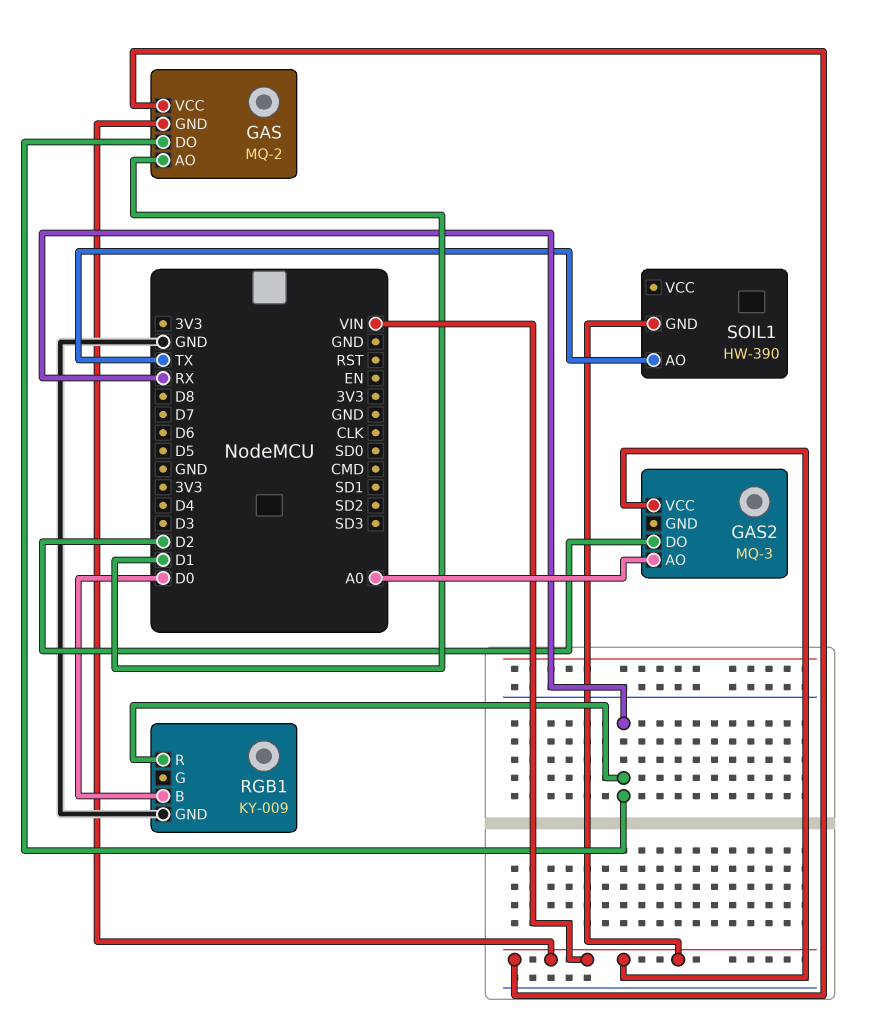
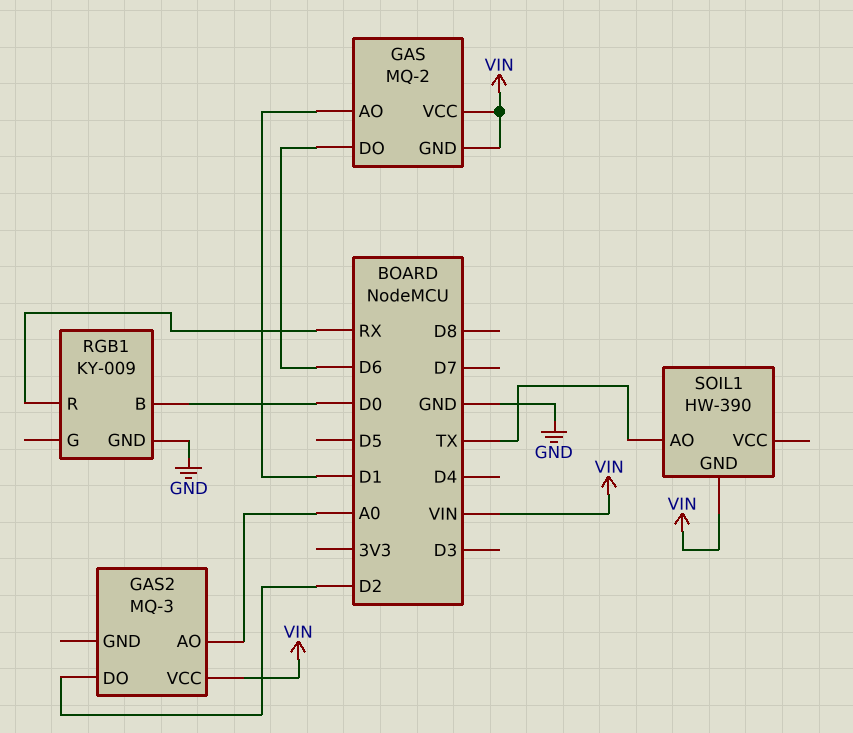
GAS pin DO: RX -> D6

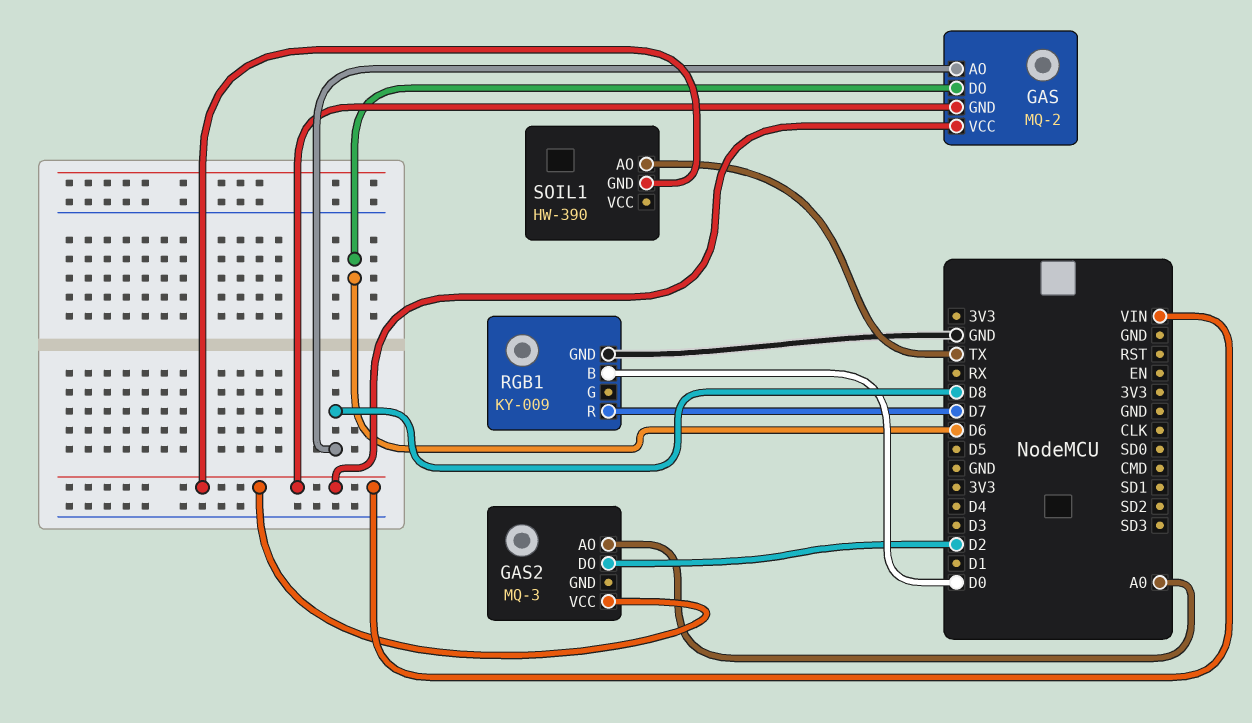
GAS pin AO: D1 -> D8
RGB1 pin R: RX -> D7

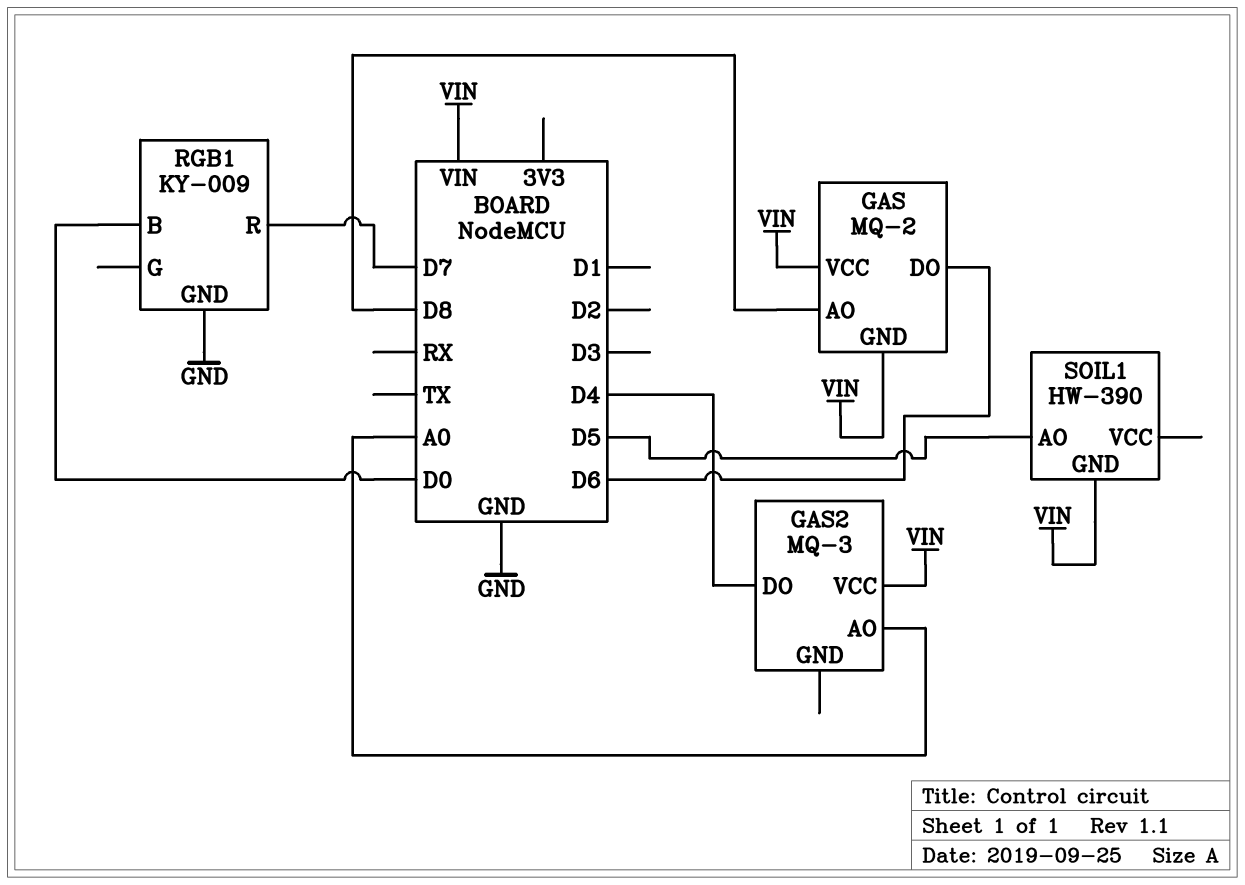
GAS2 pin DO: D2 -> D4
SOIL1 pin AO: TX -> D5

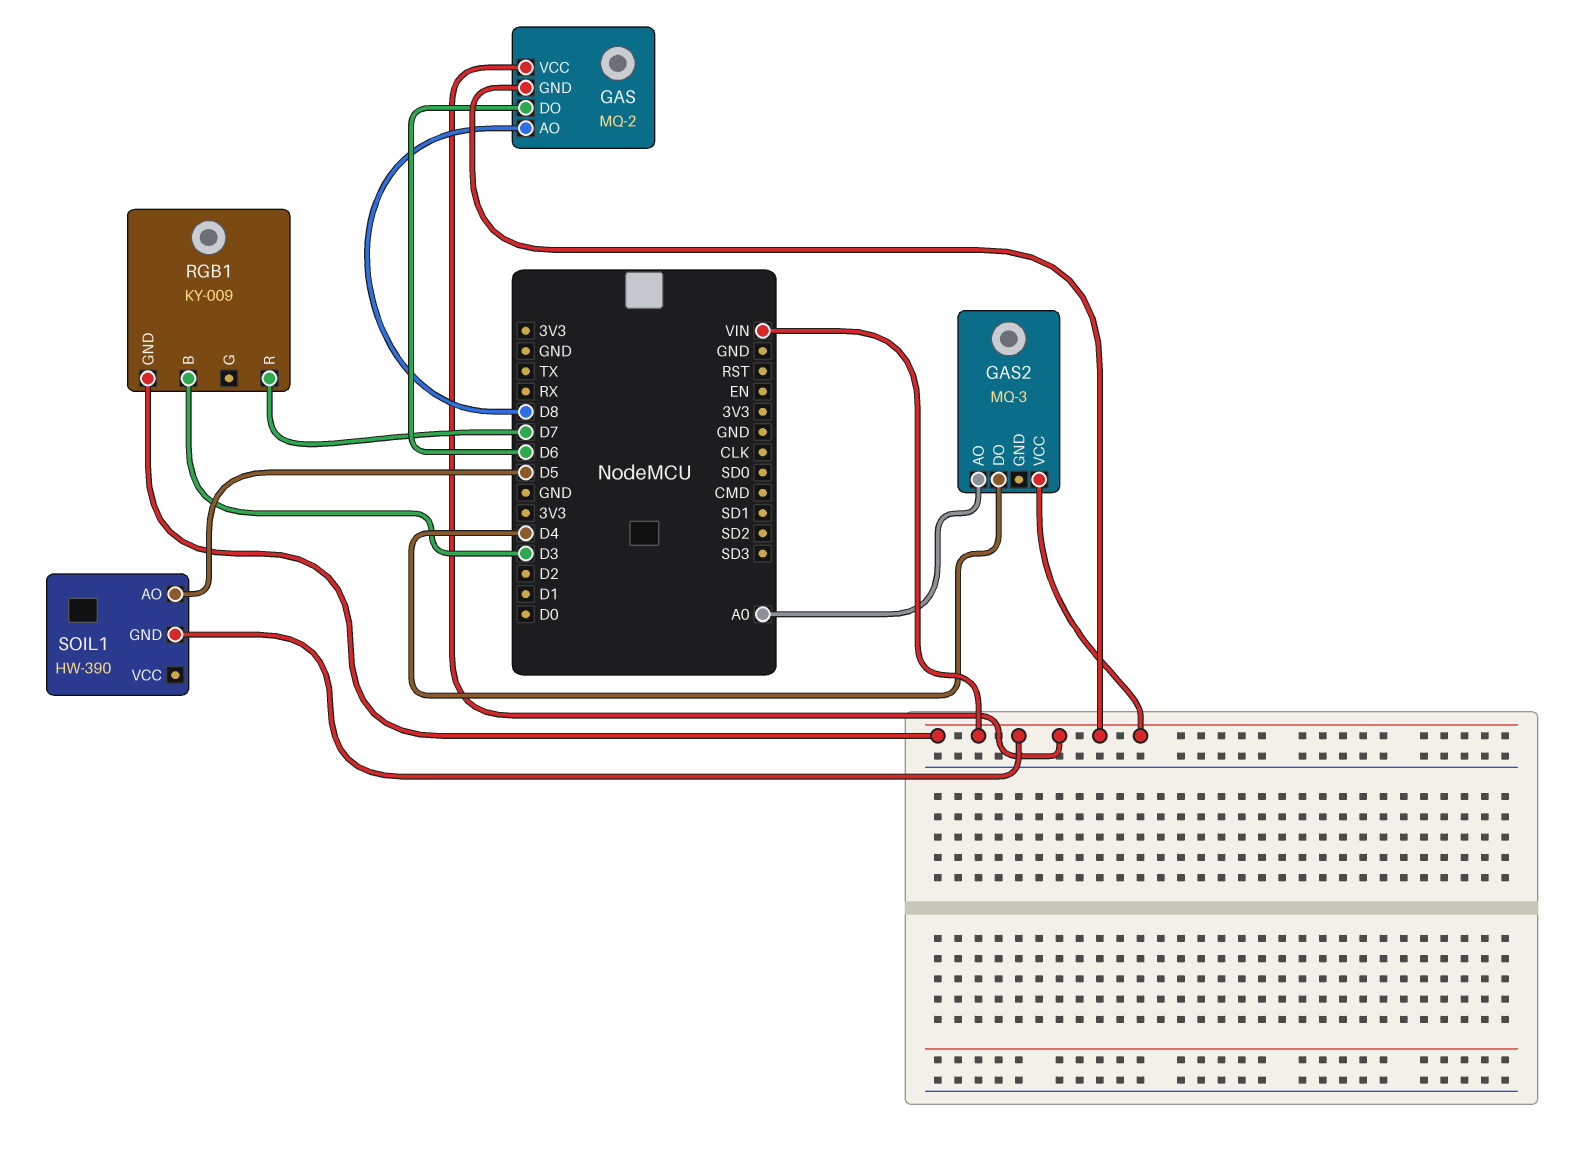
RGB1 pin B: D0 -> D3
RGB1 pin GND: GND -> VIN

